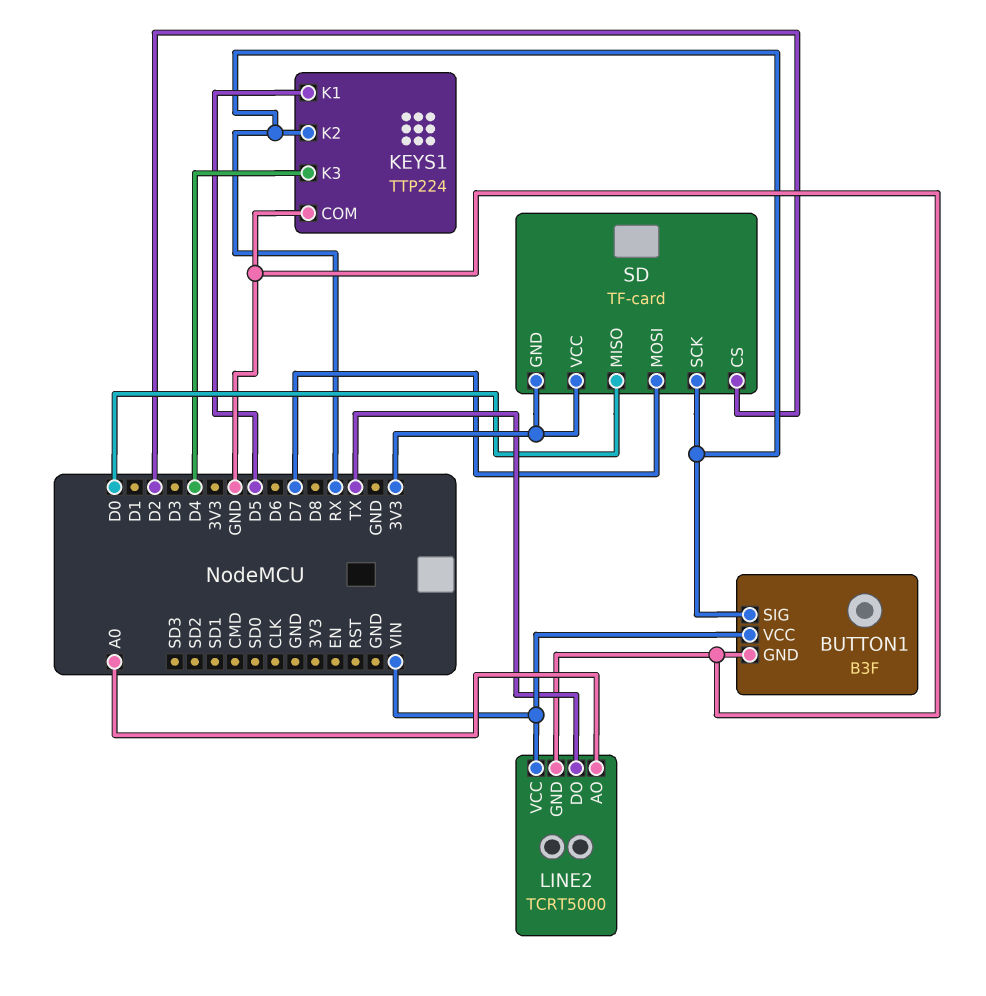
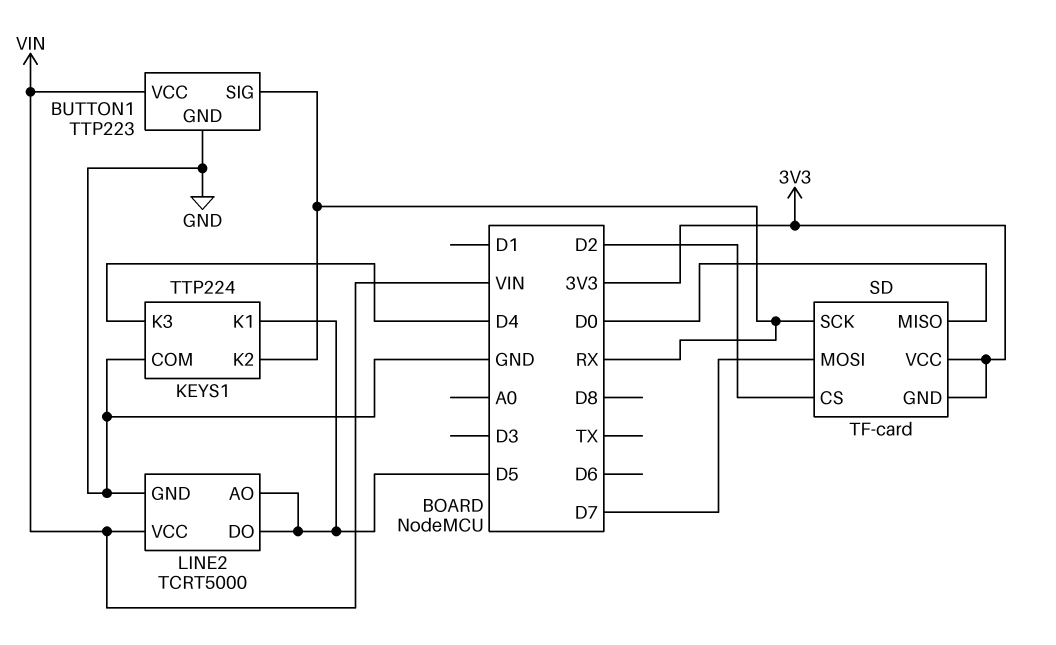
BUTTON1: B3F -> TTP223
LINE2 pin AO: A0 -> D5
LINE2 pin DO: TX -> D5

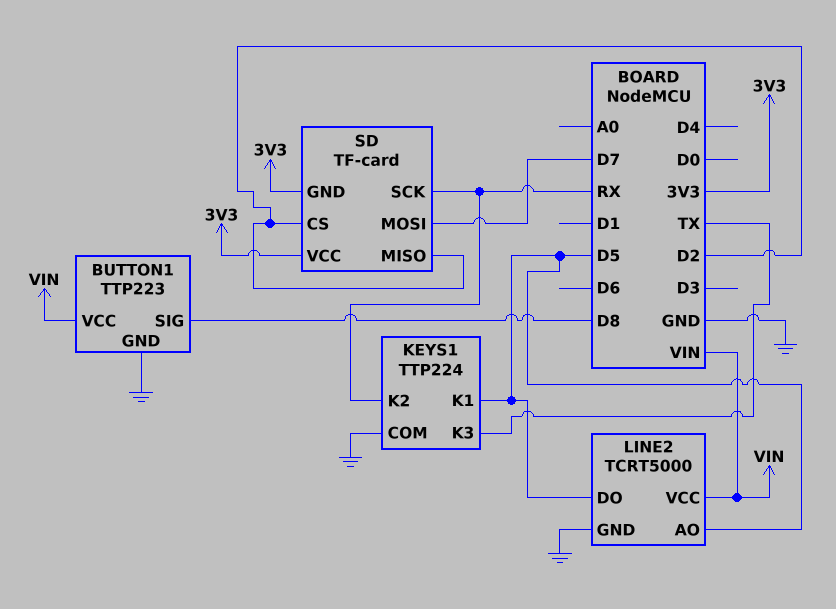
BUTTON1 pin SIG: RX -> D8
KEYS1 pin K3: D4 -> TX
SD pin MISO: D0 -> D2

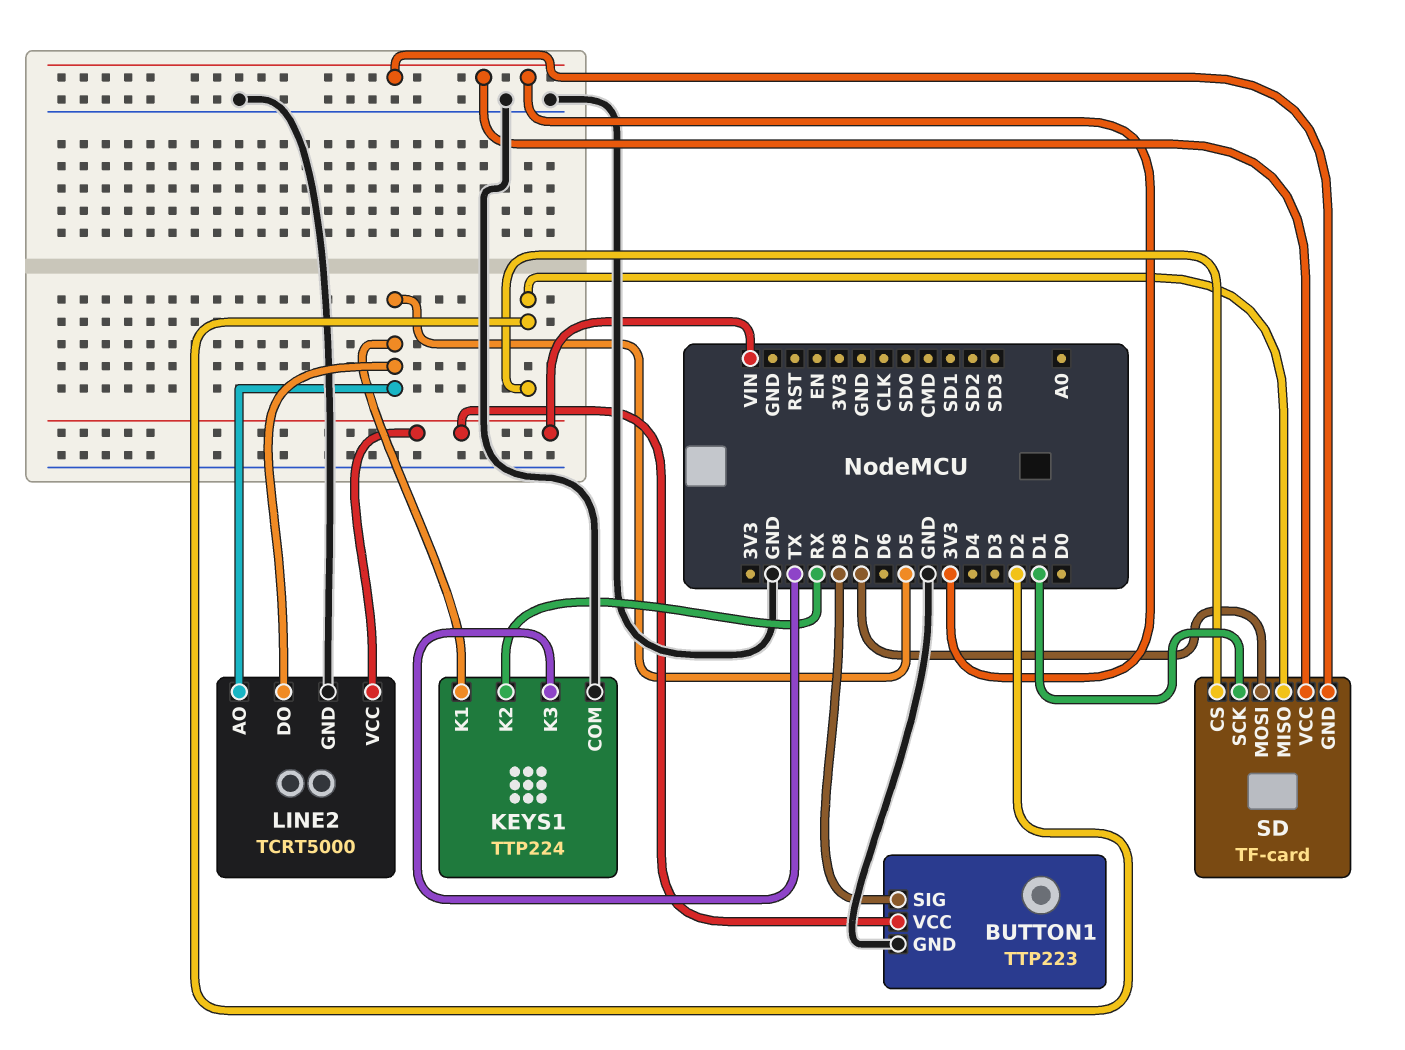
SD pin SCK: RX -> D1

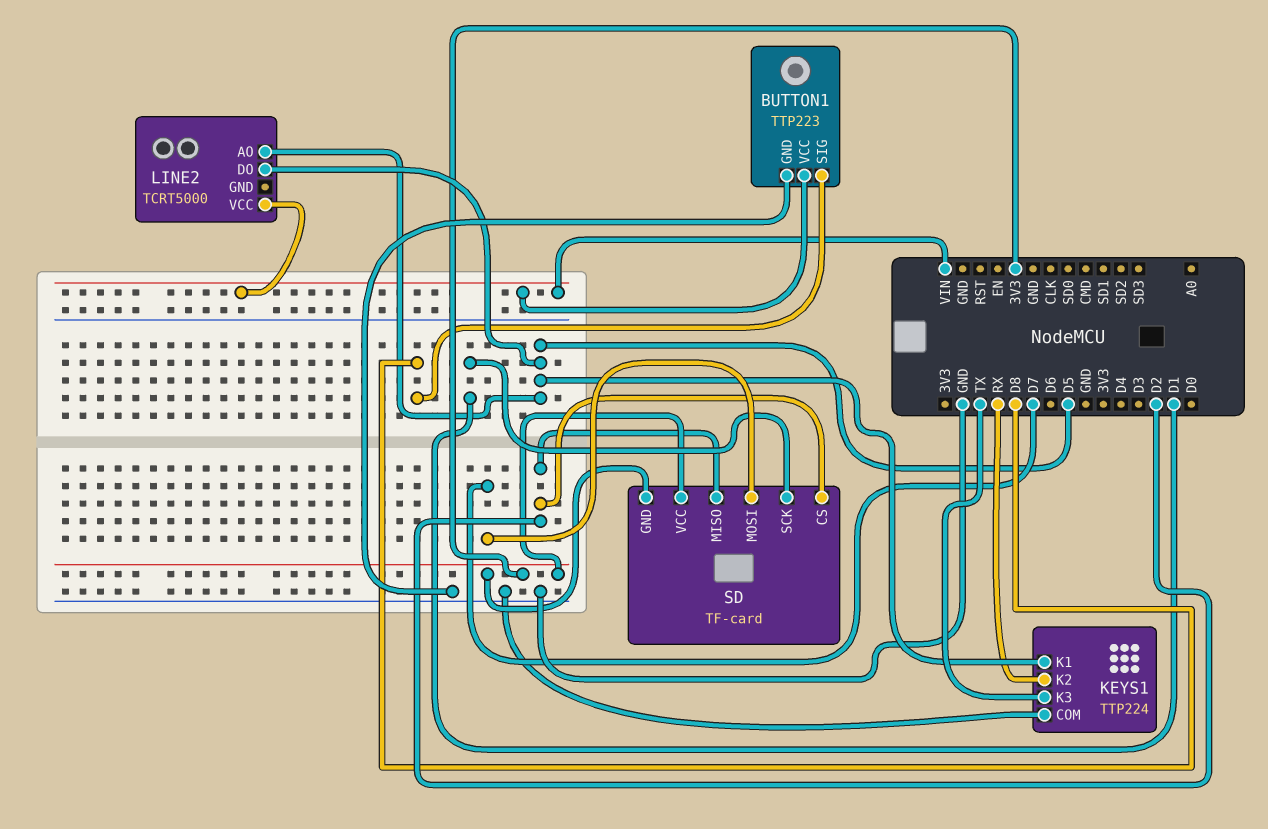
LINE2 pin GND: GND -> none

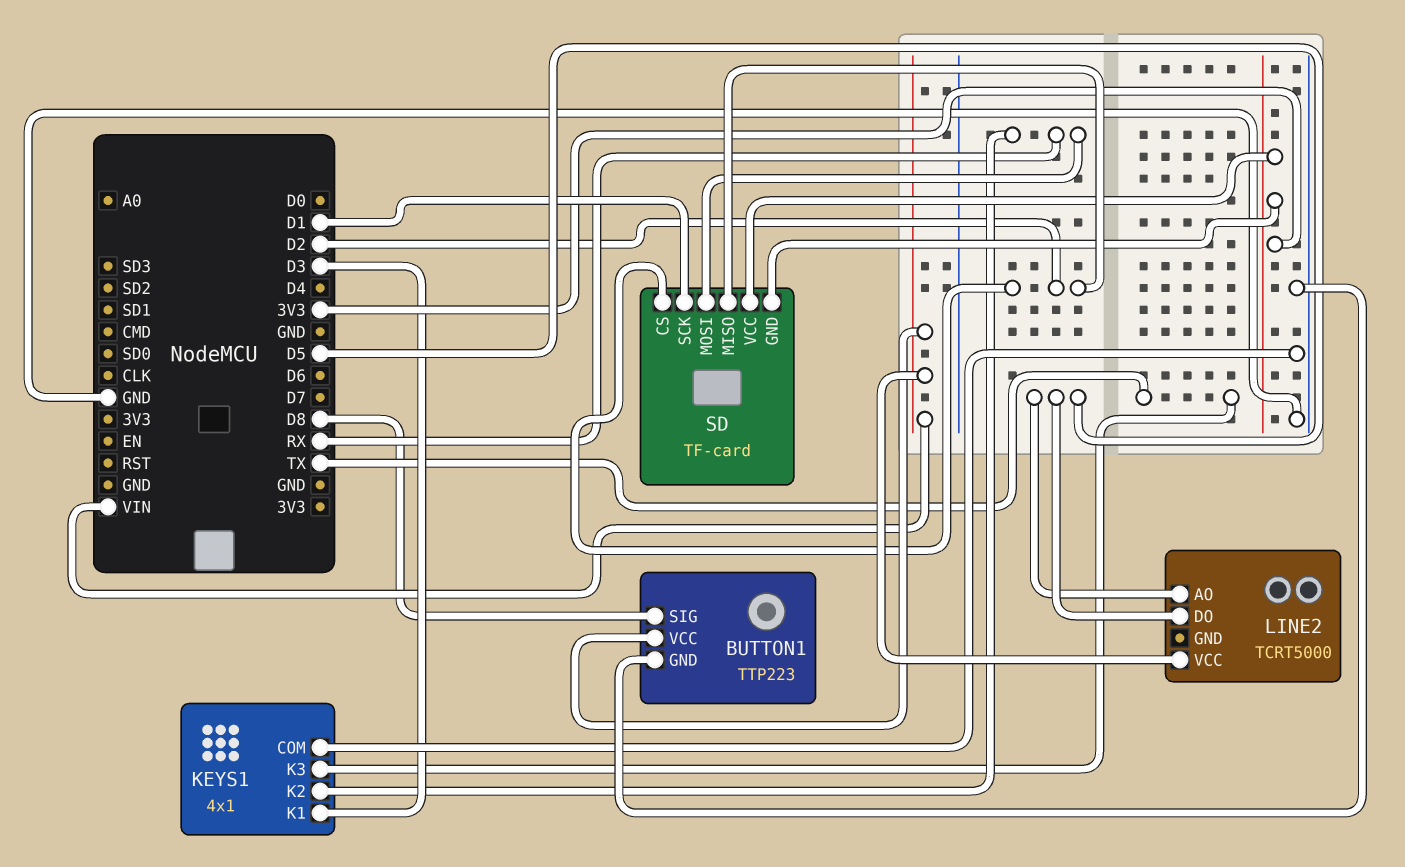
KEYS1: TTP224 -> 4x1
KEYS1 pin K1: D5 -> D3
SD pin MOSI: D7 -> RX

